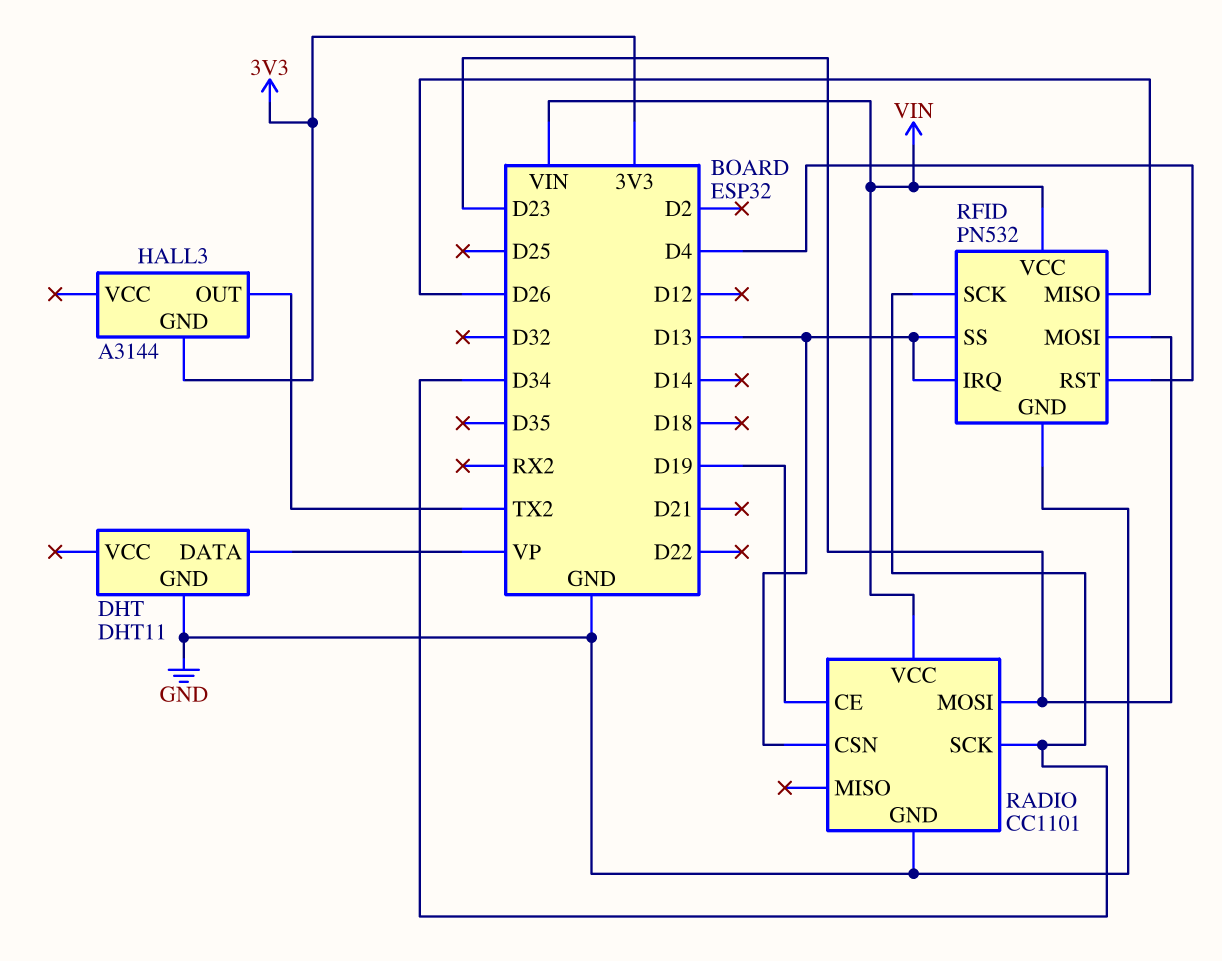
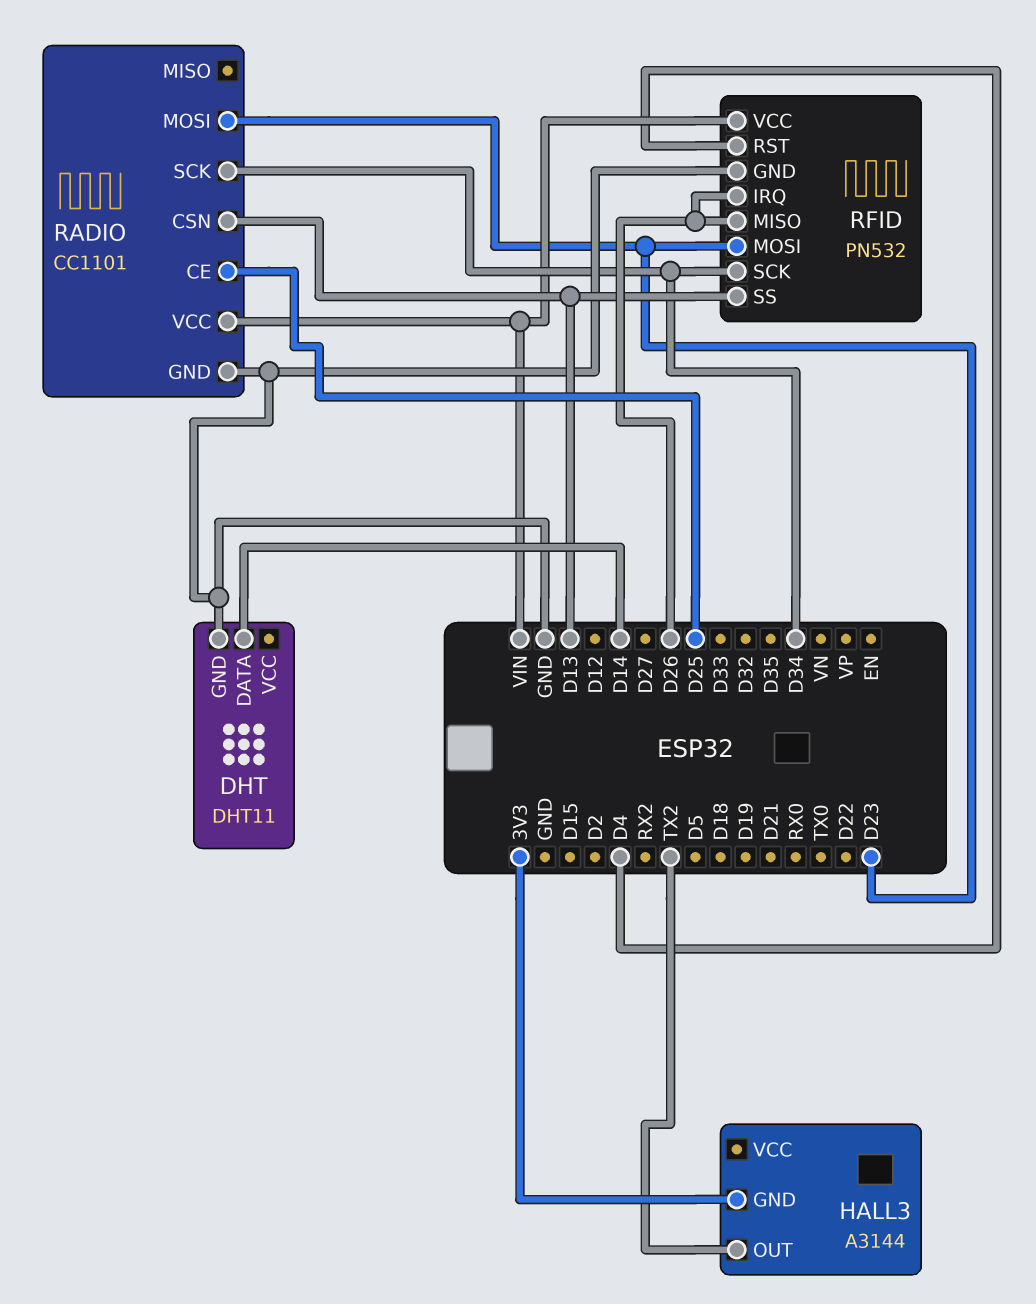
DHT pin DATA: VP -> D14
RADIO pin CE: D19 -> D25
RFID pin IRQ: D13 -> D26

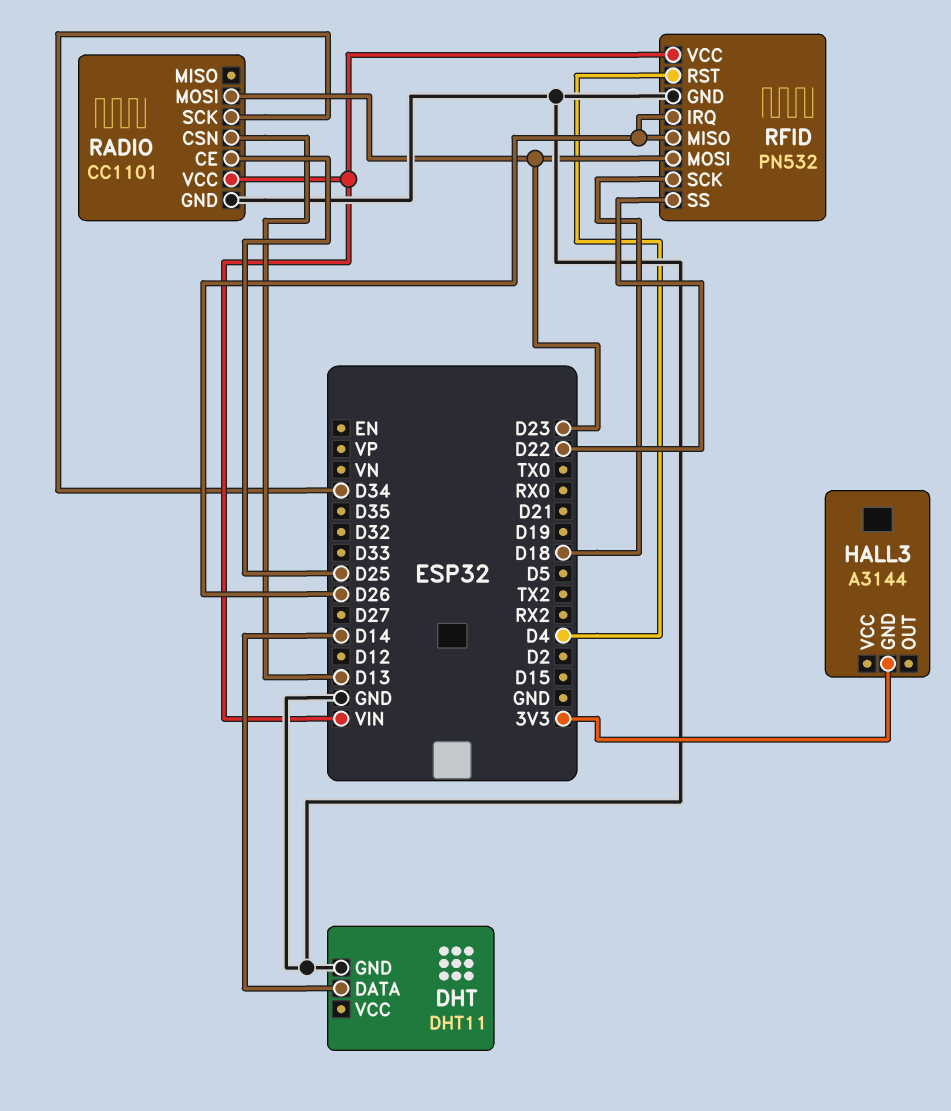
HALL3 pin OUT: TX2 -> none
RFID pin SCK: D34 -> D18
RFID pin SS: D13 -> D22

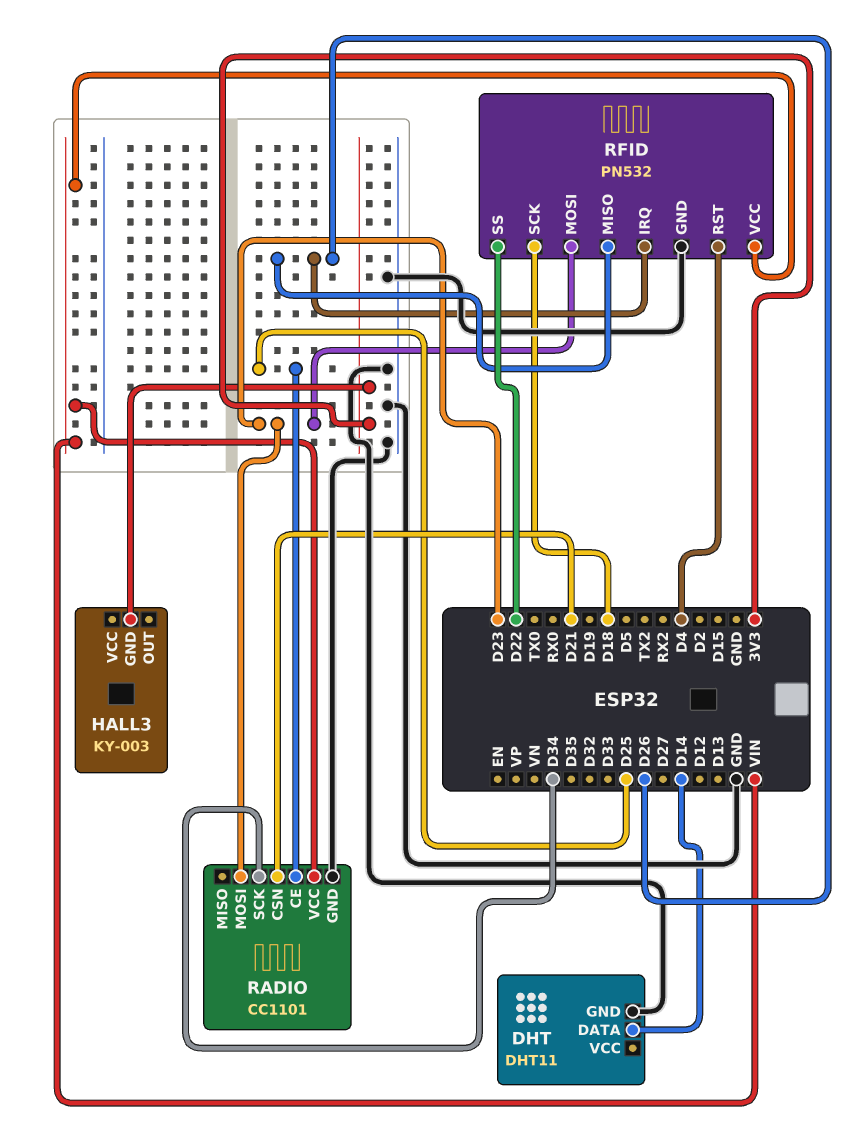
HALL3: A3144 -> KY-003
RADIO pin CSN: D13 -> D21

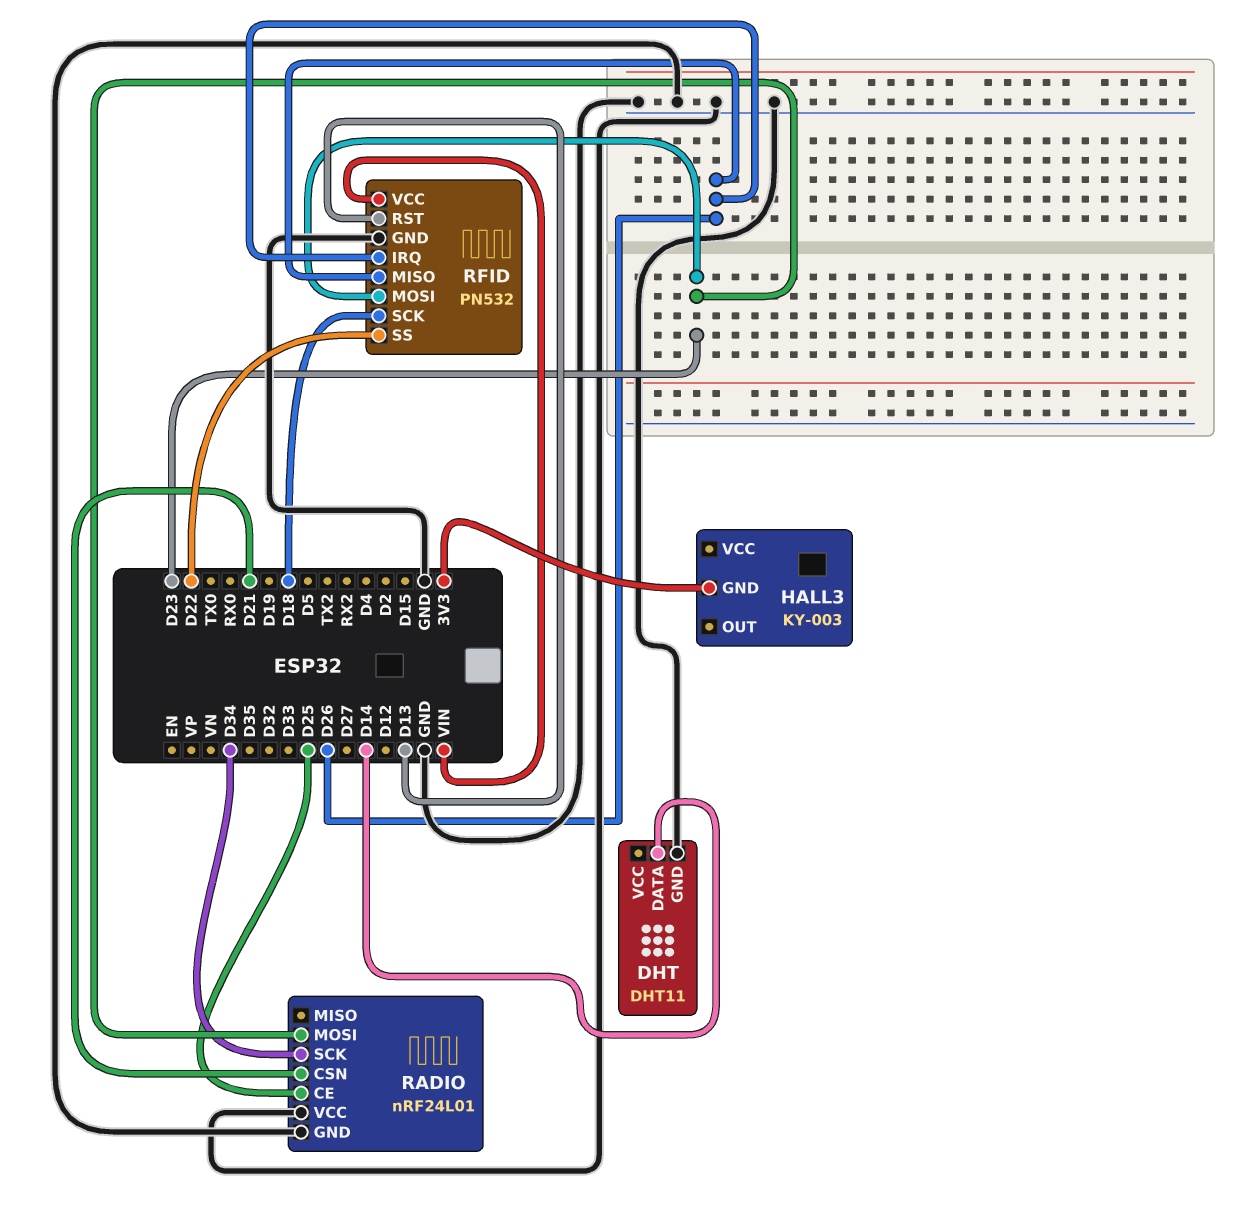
RADIO: CC1101 -> nRF24L01
RADIO pin VCC: VIN -> GND
RFID pin RST: D4 -> D13

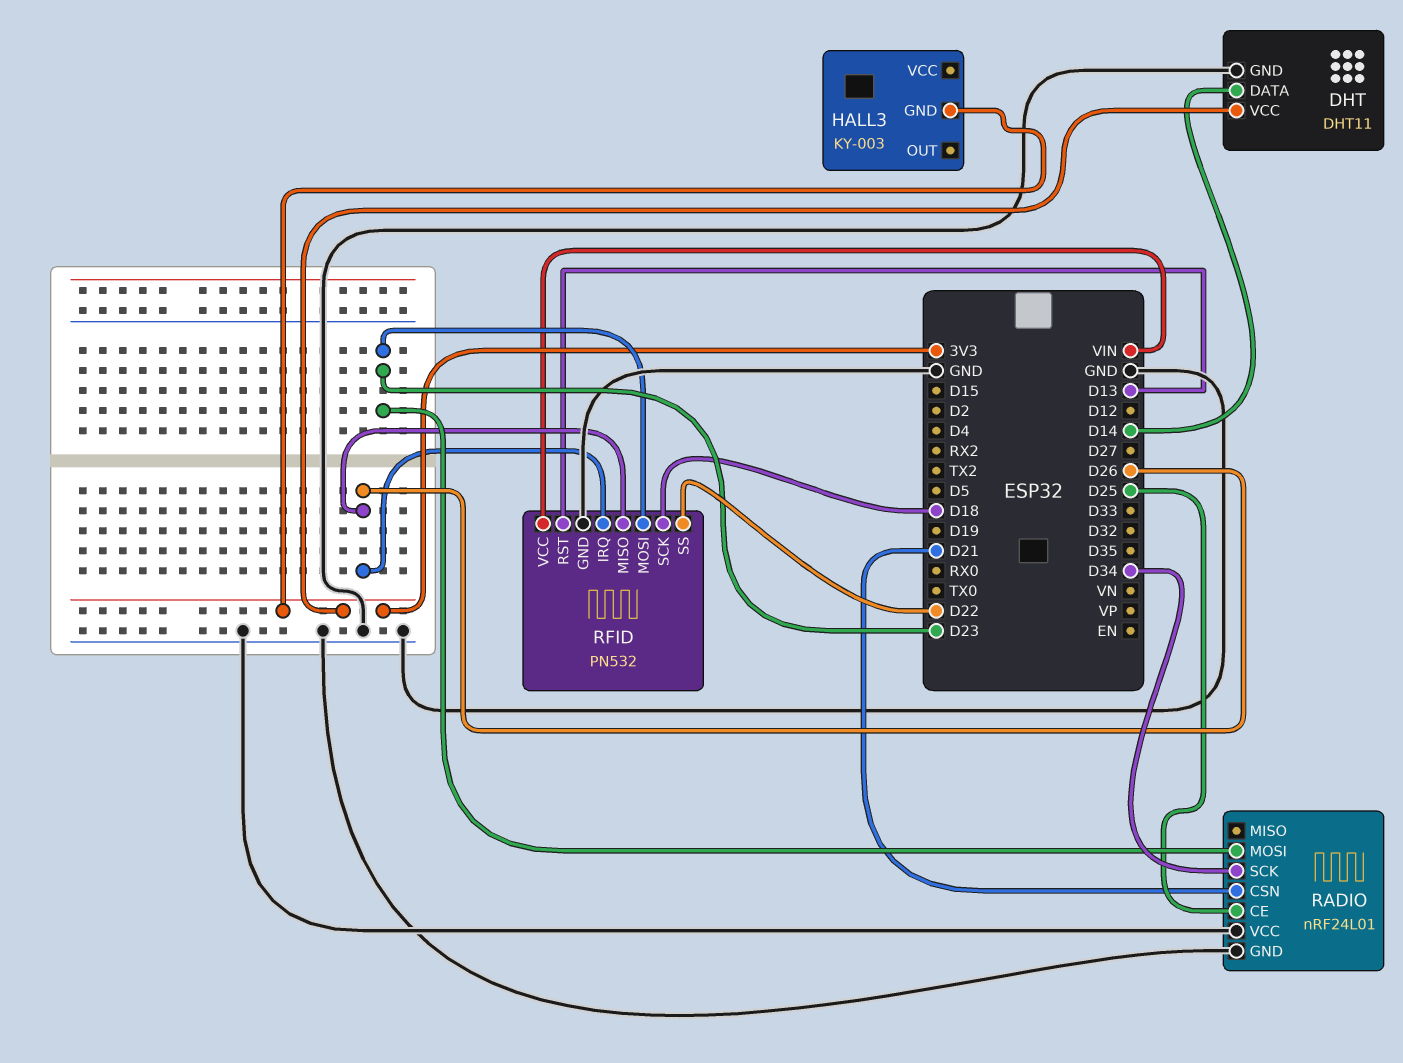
DHT pin VCC: none -> 3V3

